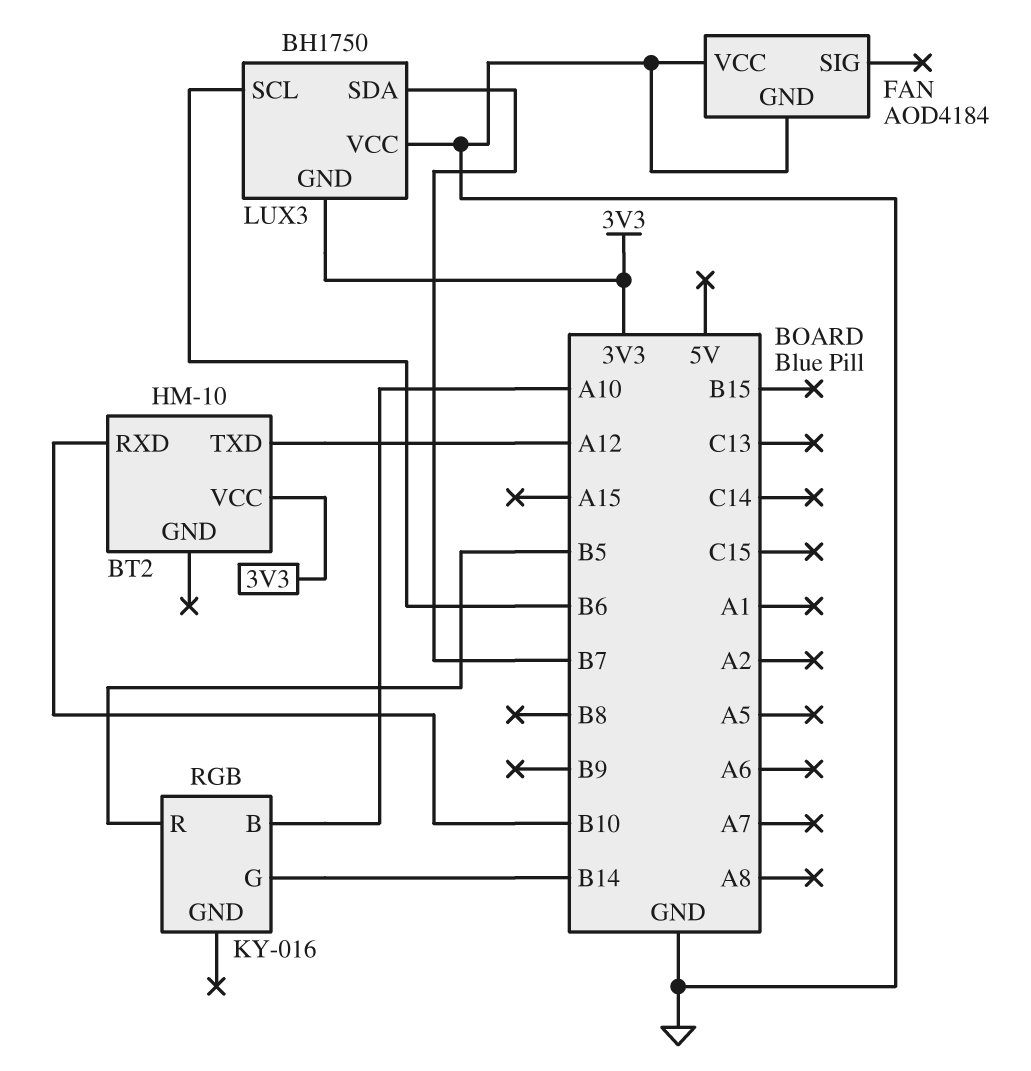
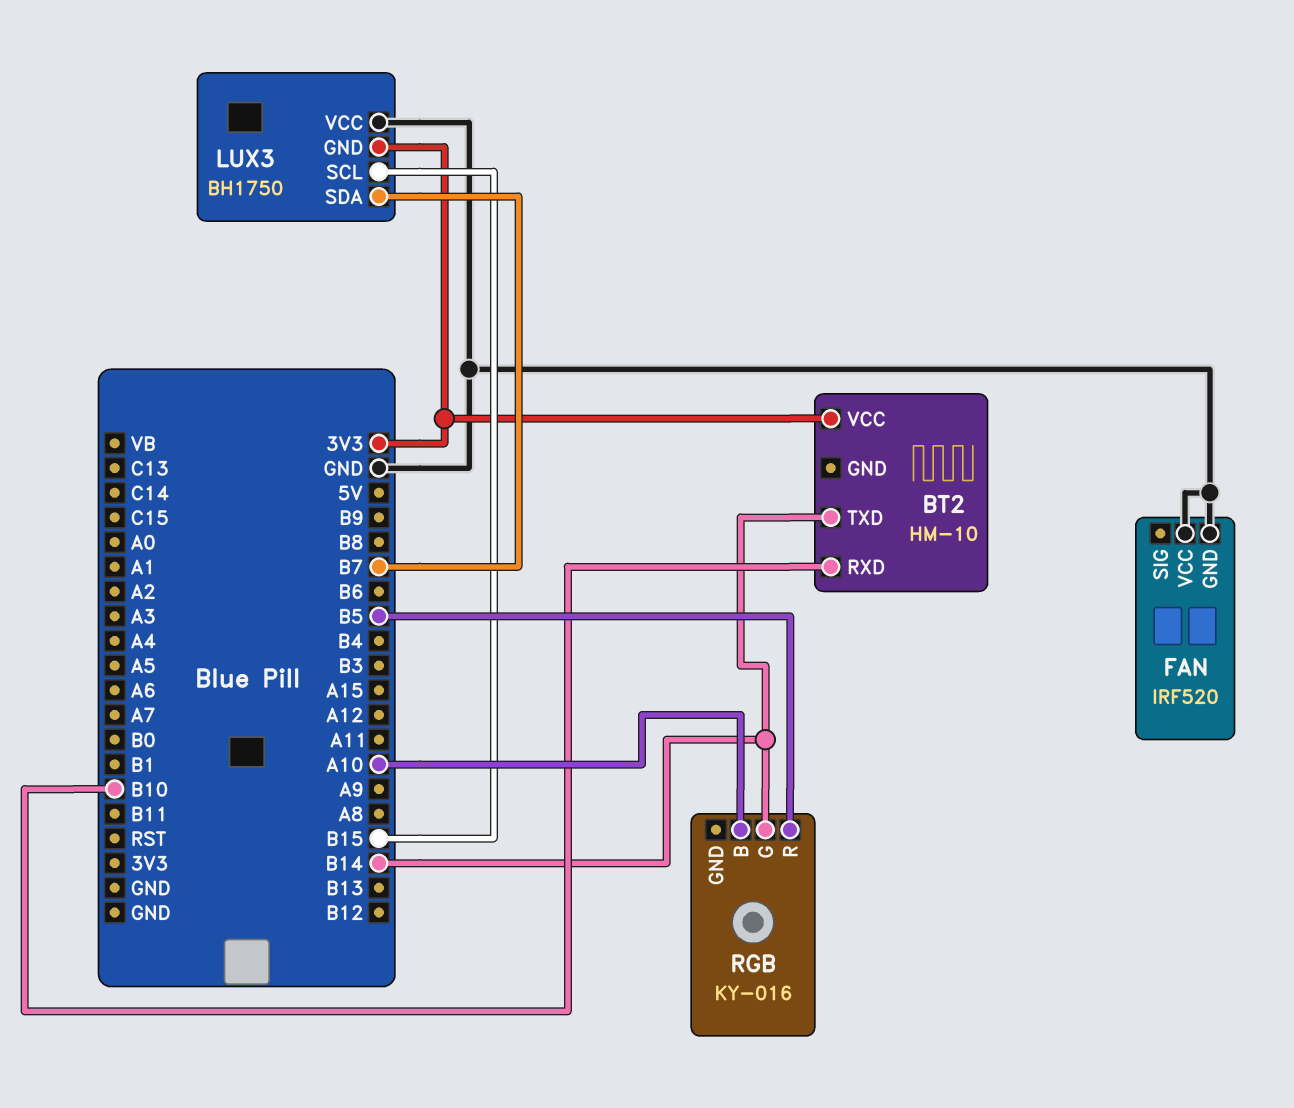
BT2 pin TXD: A12 -> B14
FAN: AOD4184 -> IRF520
LUX3 pin SCL: B6 -> B15

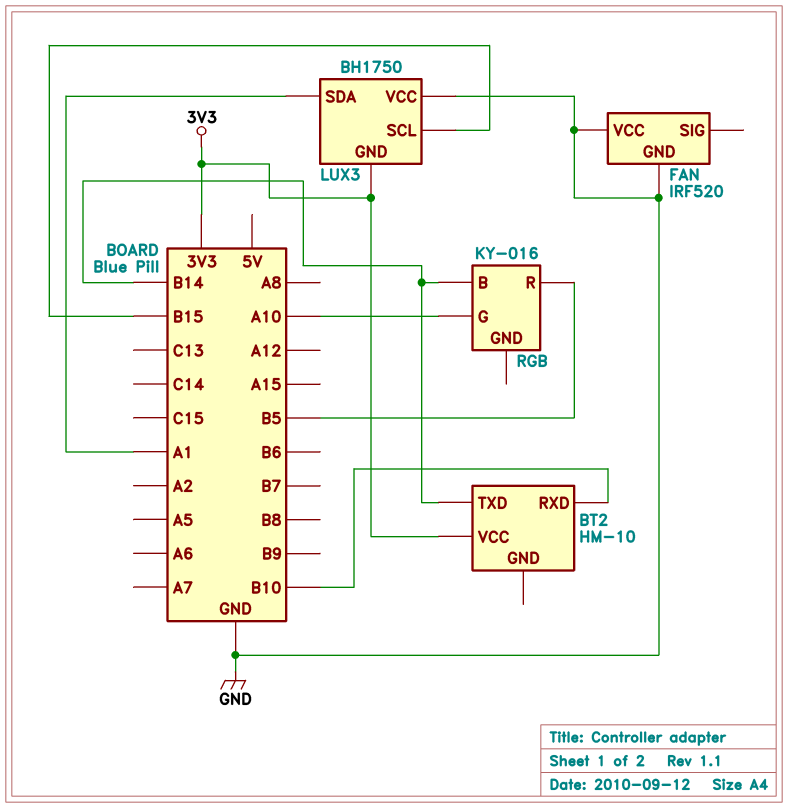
LUX3 pin SDA: B7 -> A1
RGB pin B: A10 -> B14
RGB pin G: B14 -> A10

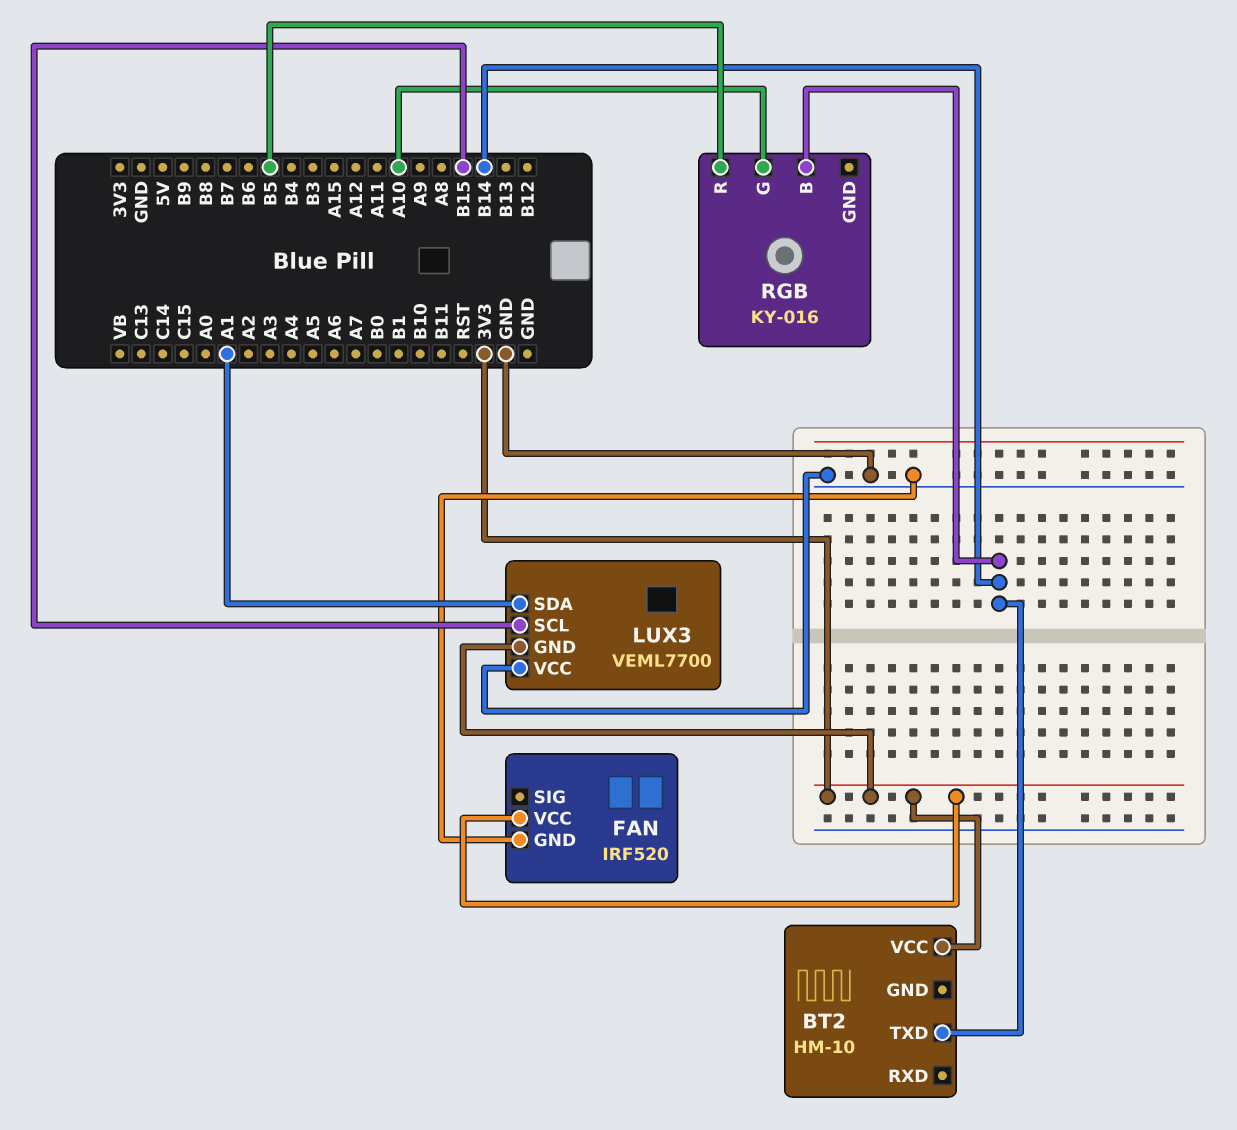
BT2 pin RXD: B10 -> none
FAN pin VCC: GND -> 3V3
LUX3: BH1750 -> VEML7700

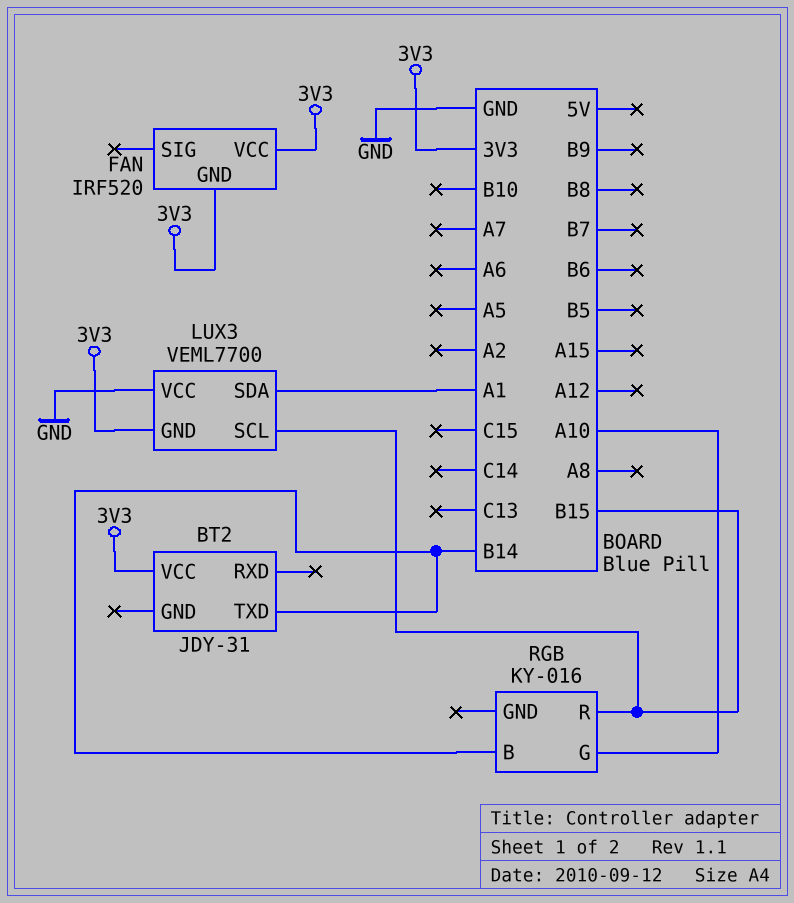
BT2: HM-10 -> JDY-31
FAN pin GND: GND -> 3V3
RGB pin R: B5 -> B15

